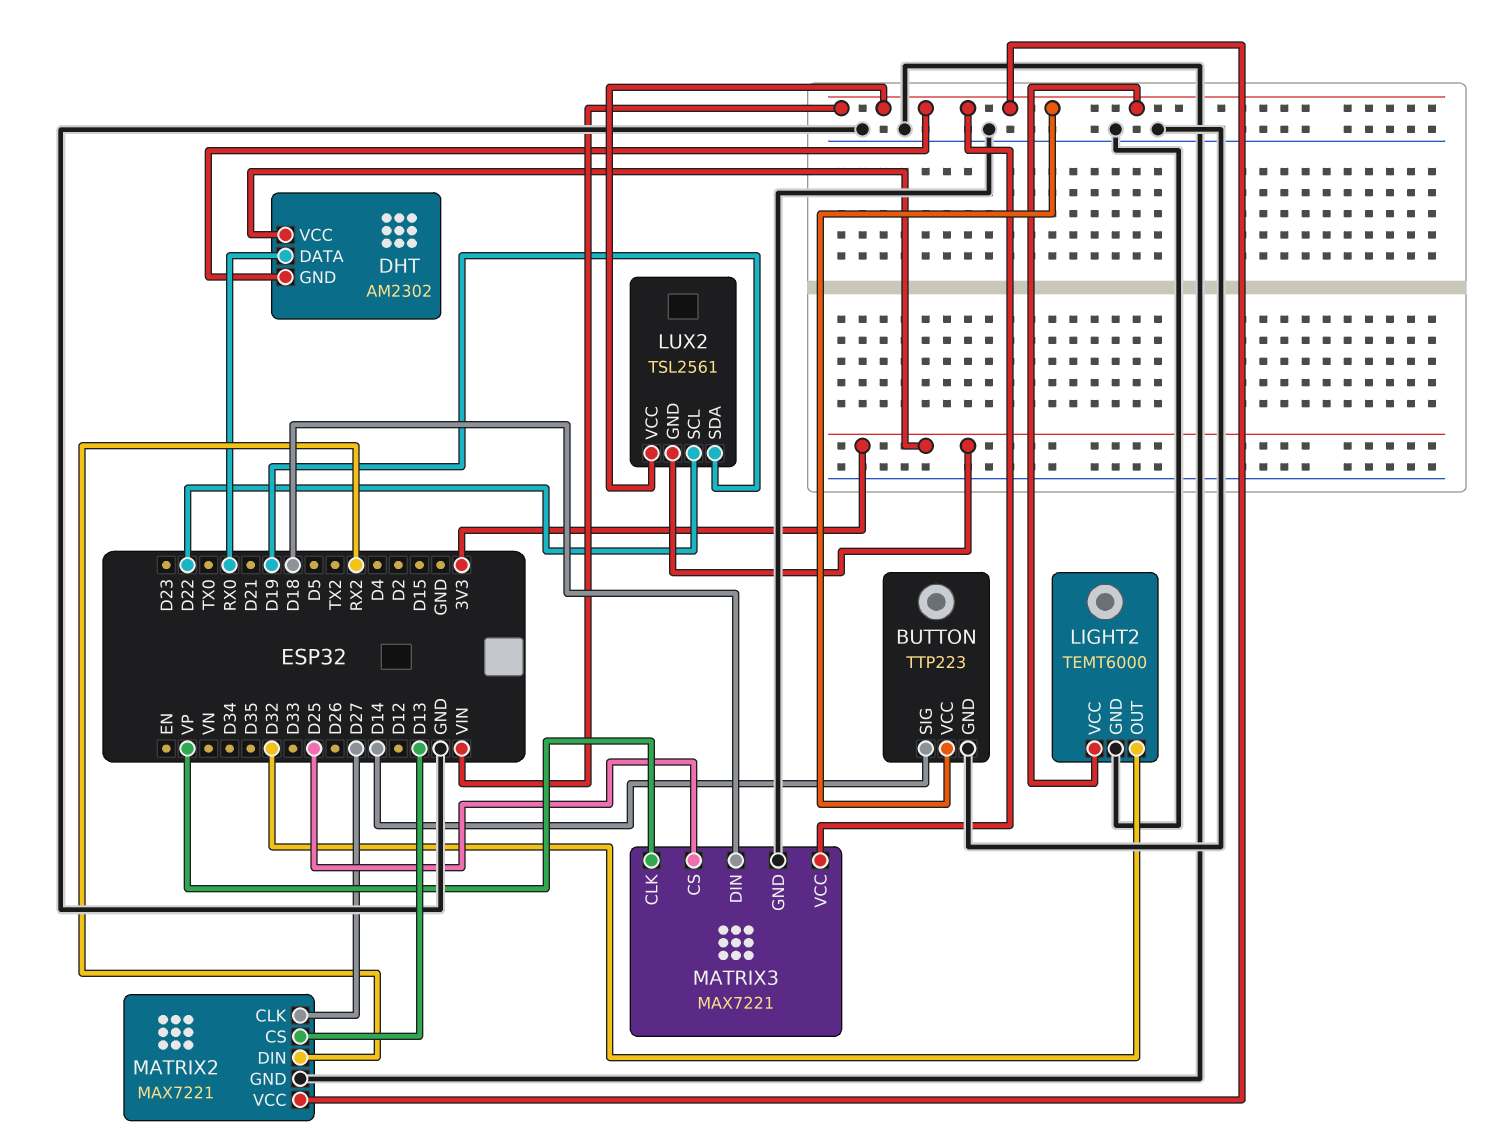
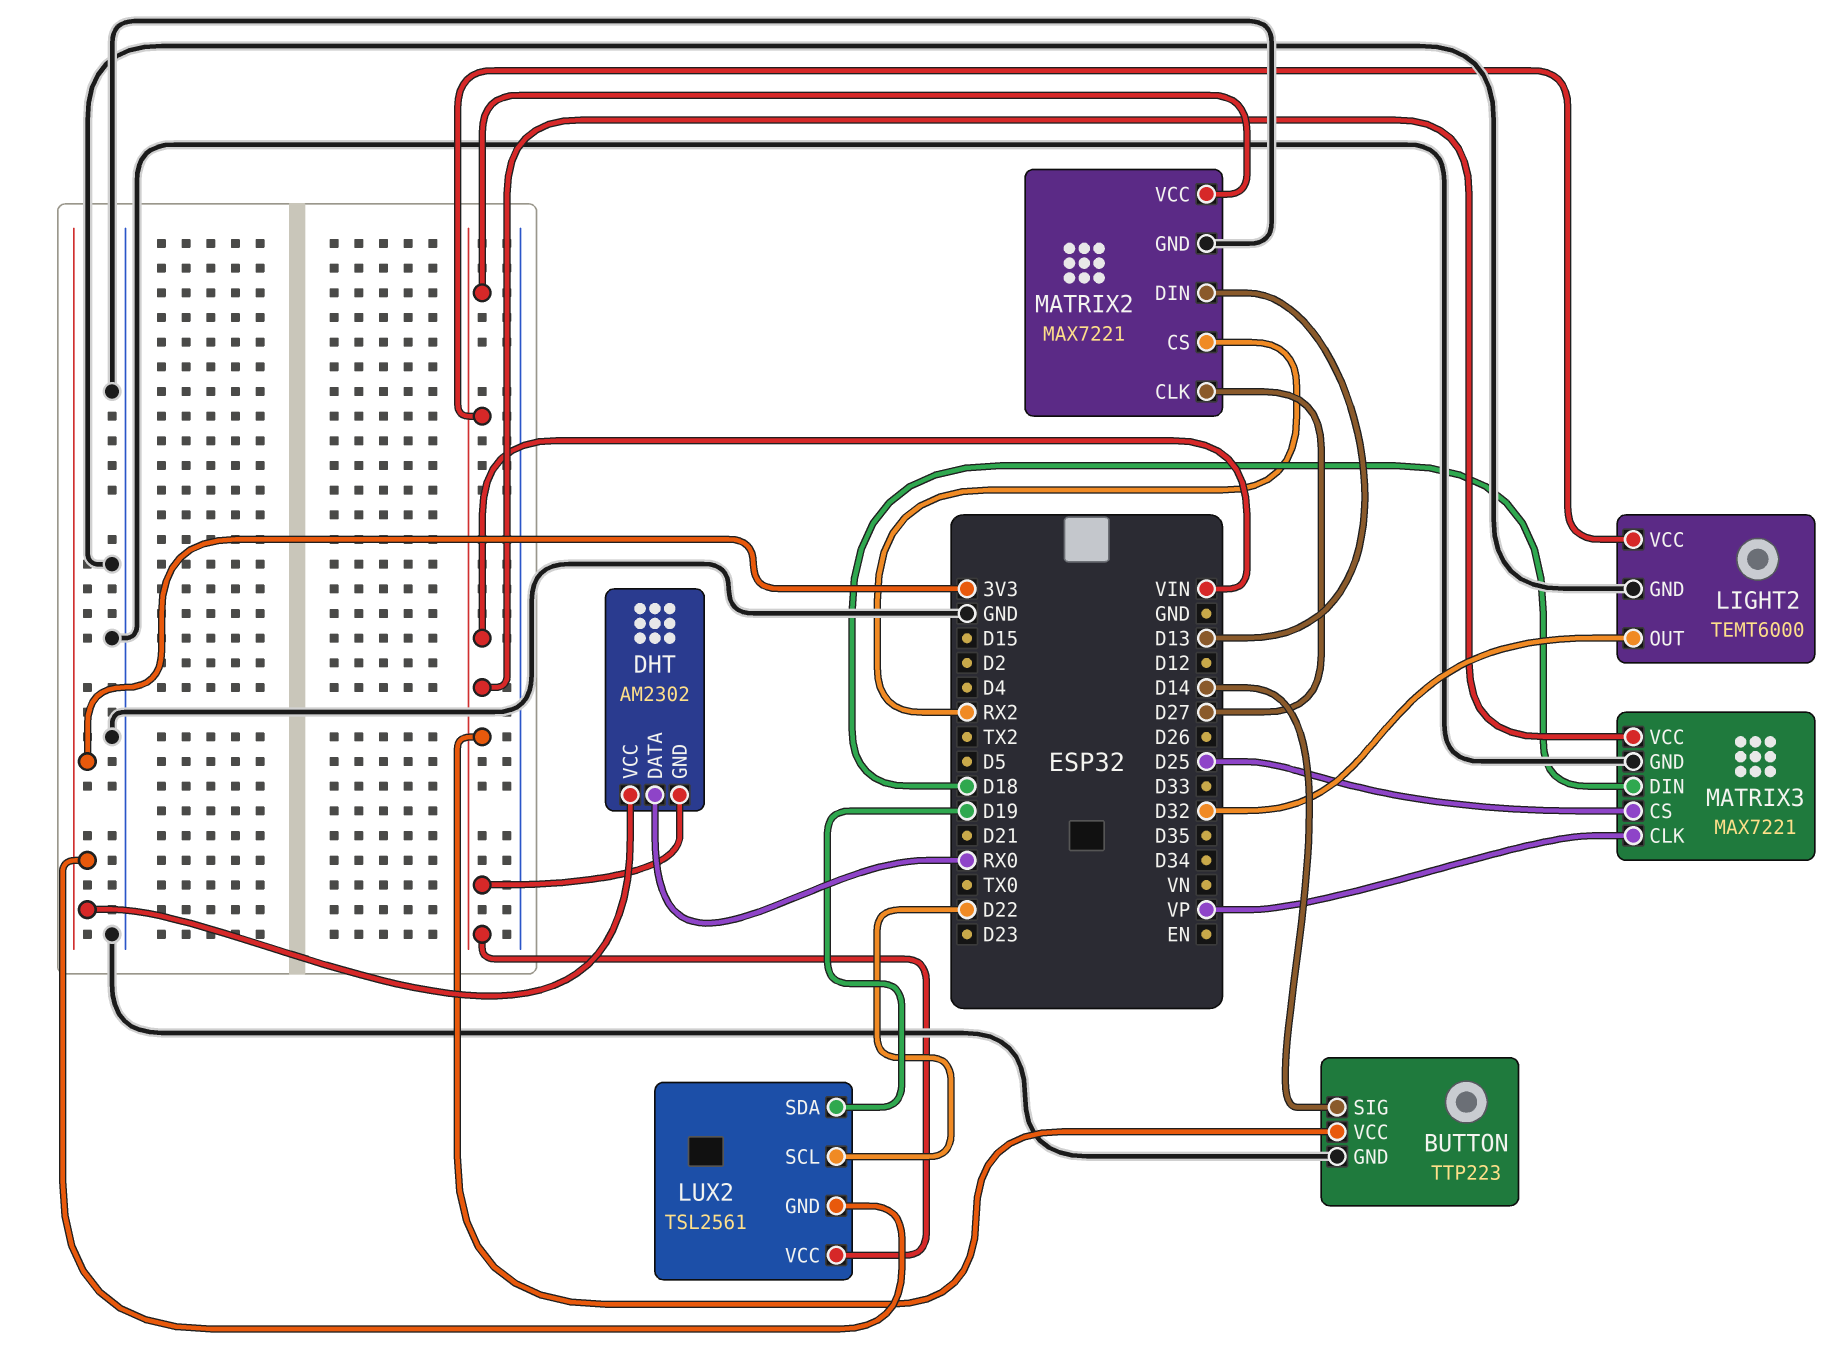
MATRIX2 pin CS: D13 -> RX2
MATRIX2 pin DIN: RX2 -> D13

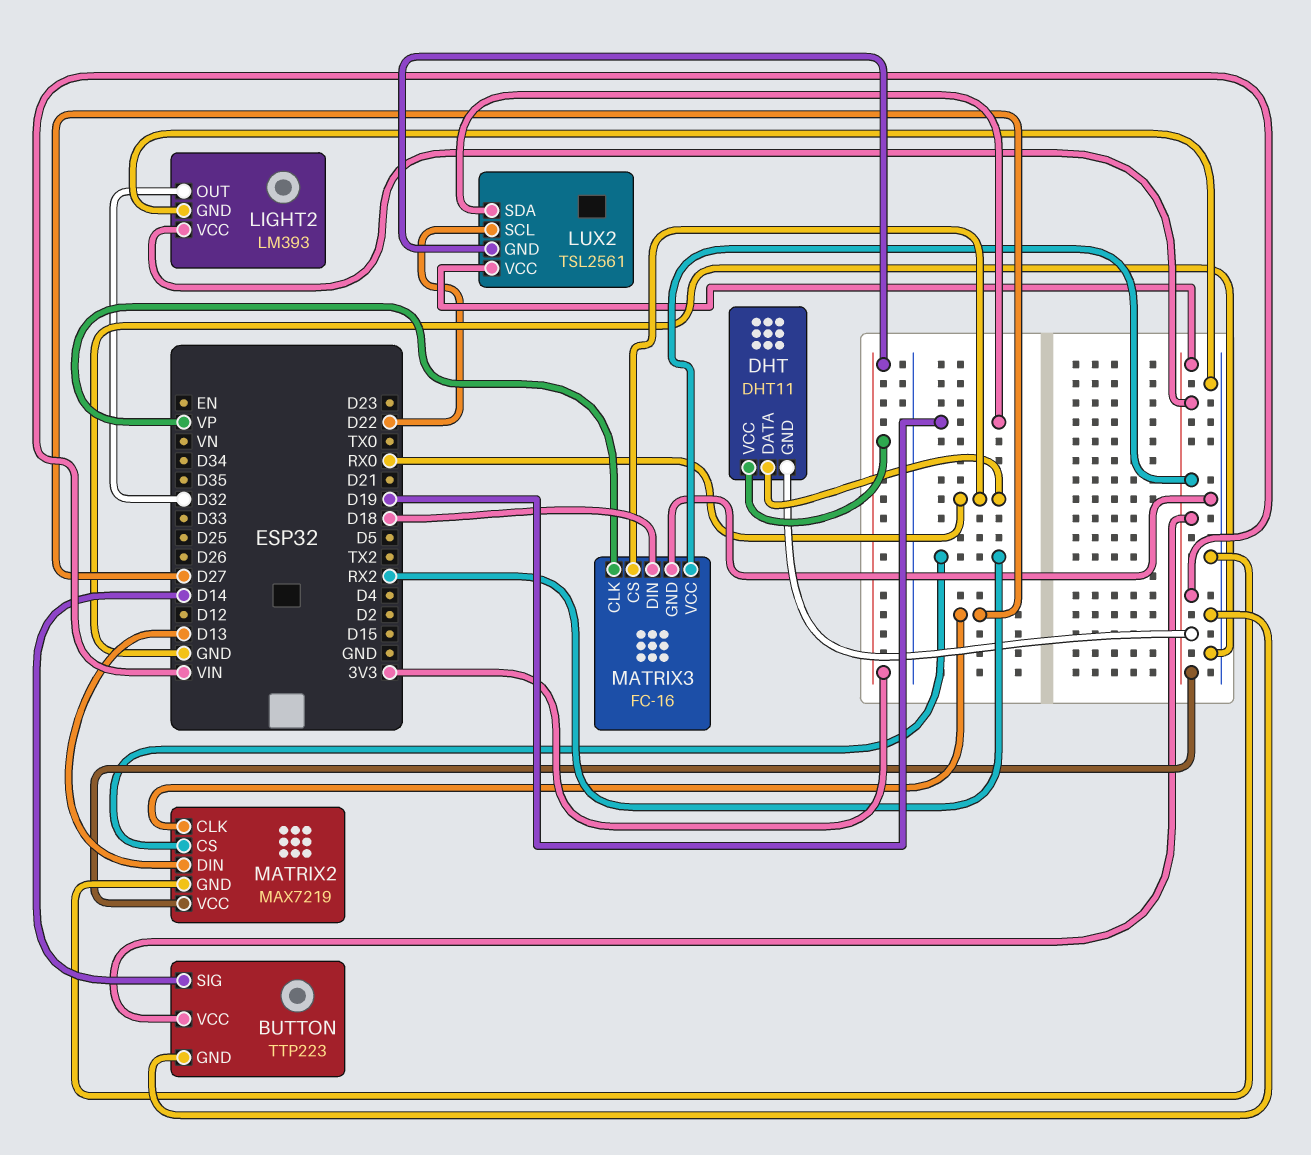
DHT: AM2302 -> DHT11
LIGHT2: TEMT6000 -> LM393
MATRIX2: MAX7221 -> MAX7219
MATRIX3: MAX7221 -> FC-16
MATRIX3 pin CS: D25 -> RX0

